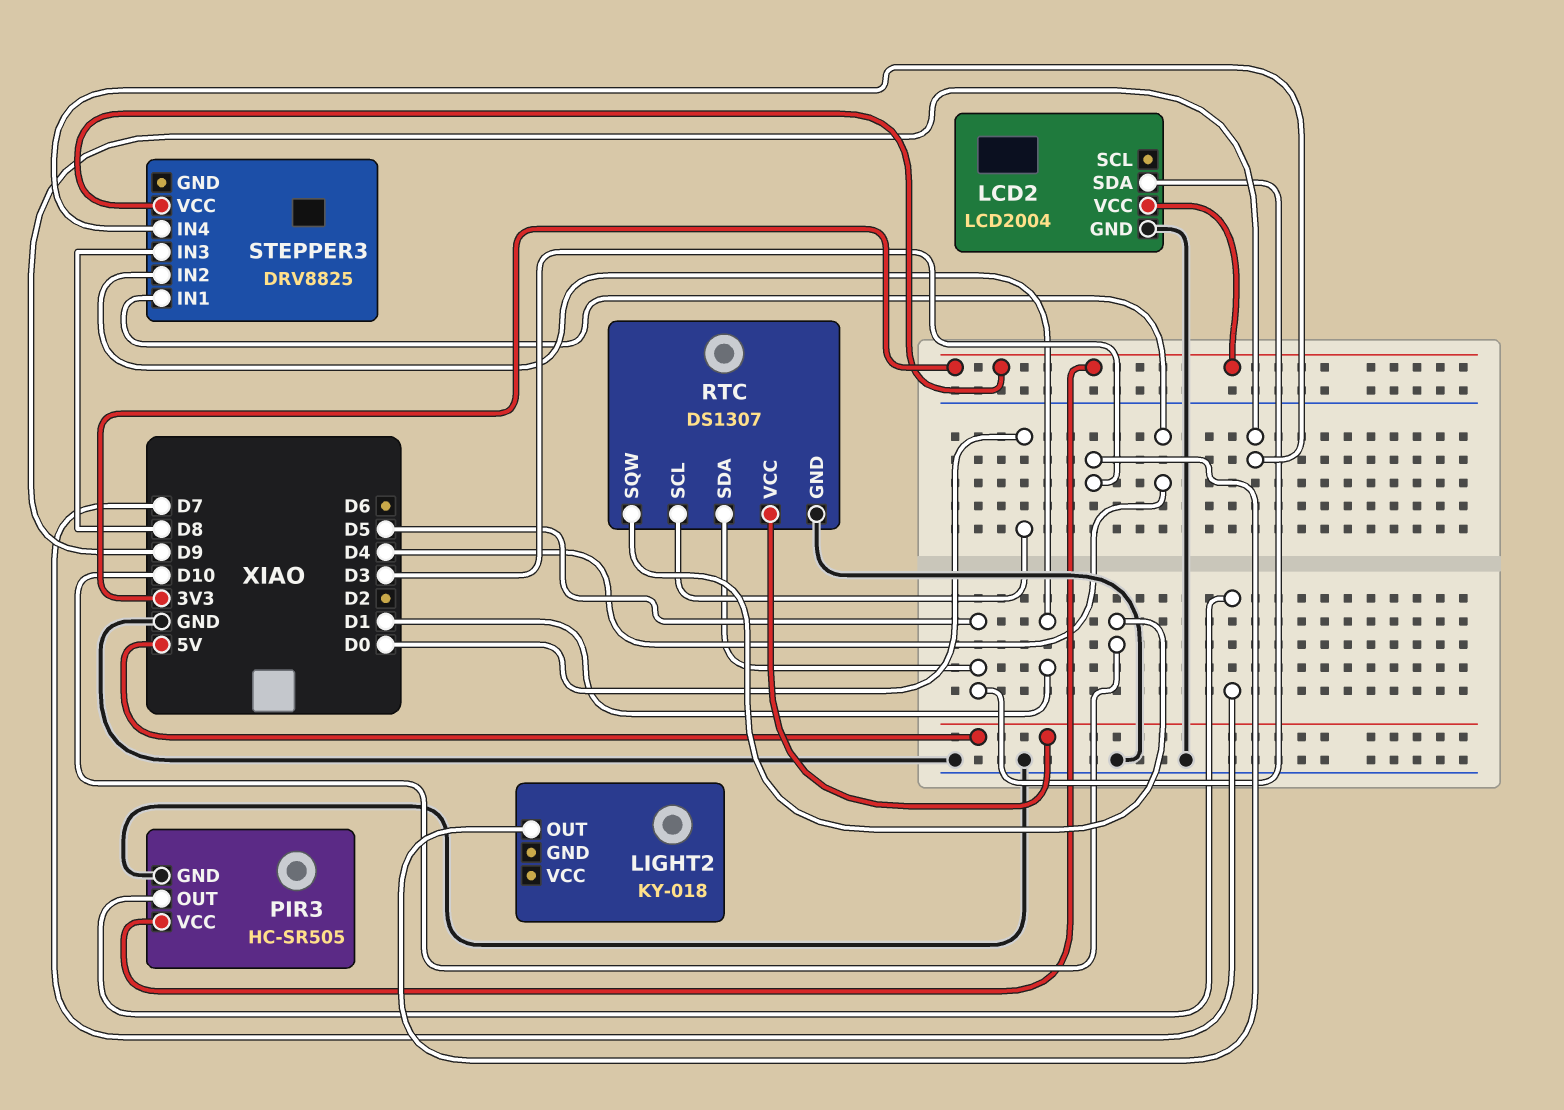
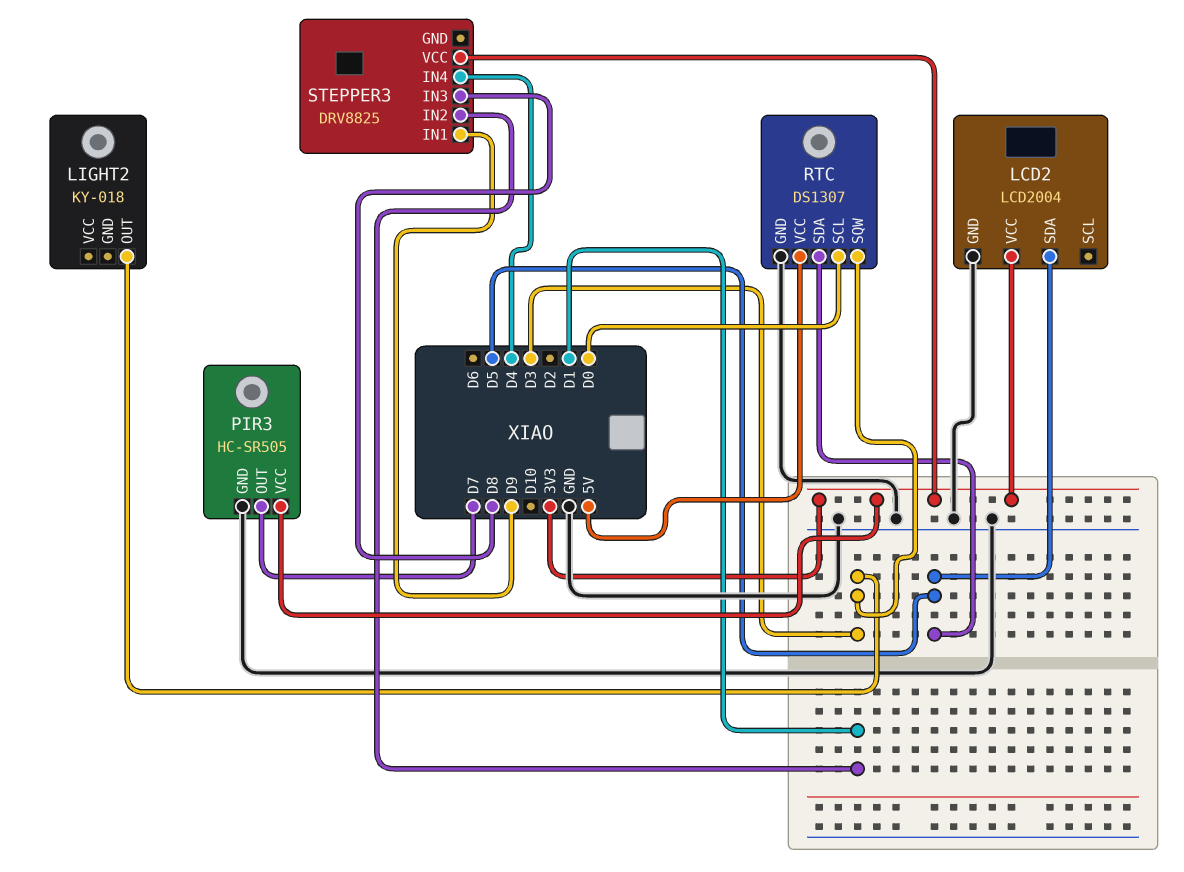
RTC pin SQW: D10 -> D3
STEPPER3 pin IN1: D4 -> D9
STEPPER3 pin IN4: D9 -> D4

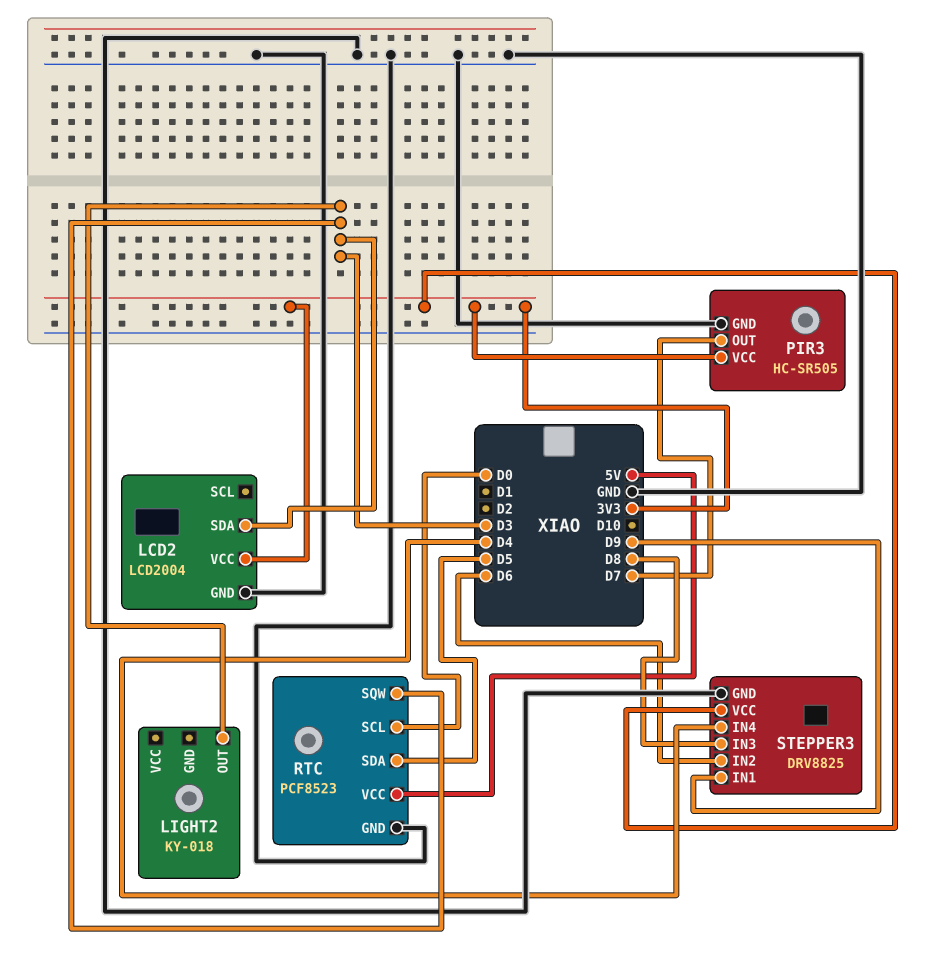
LCD2 pin SDA: D5 -> D3
RTC: DS1307 -> PCF8523
STEPPER3 pin GND: none -> GND
STEPPER3 pin IN2: D1 -> D6

